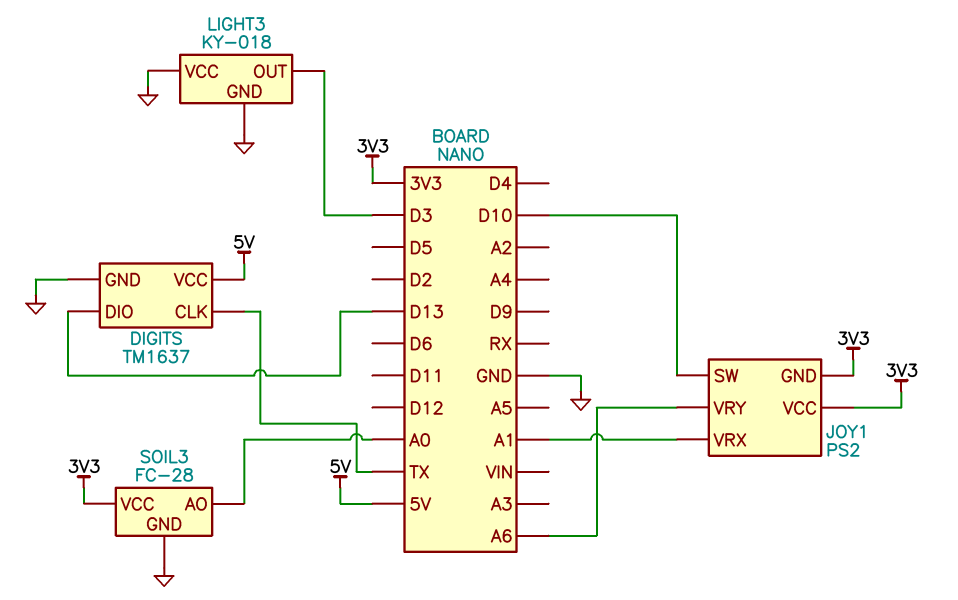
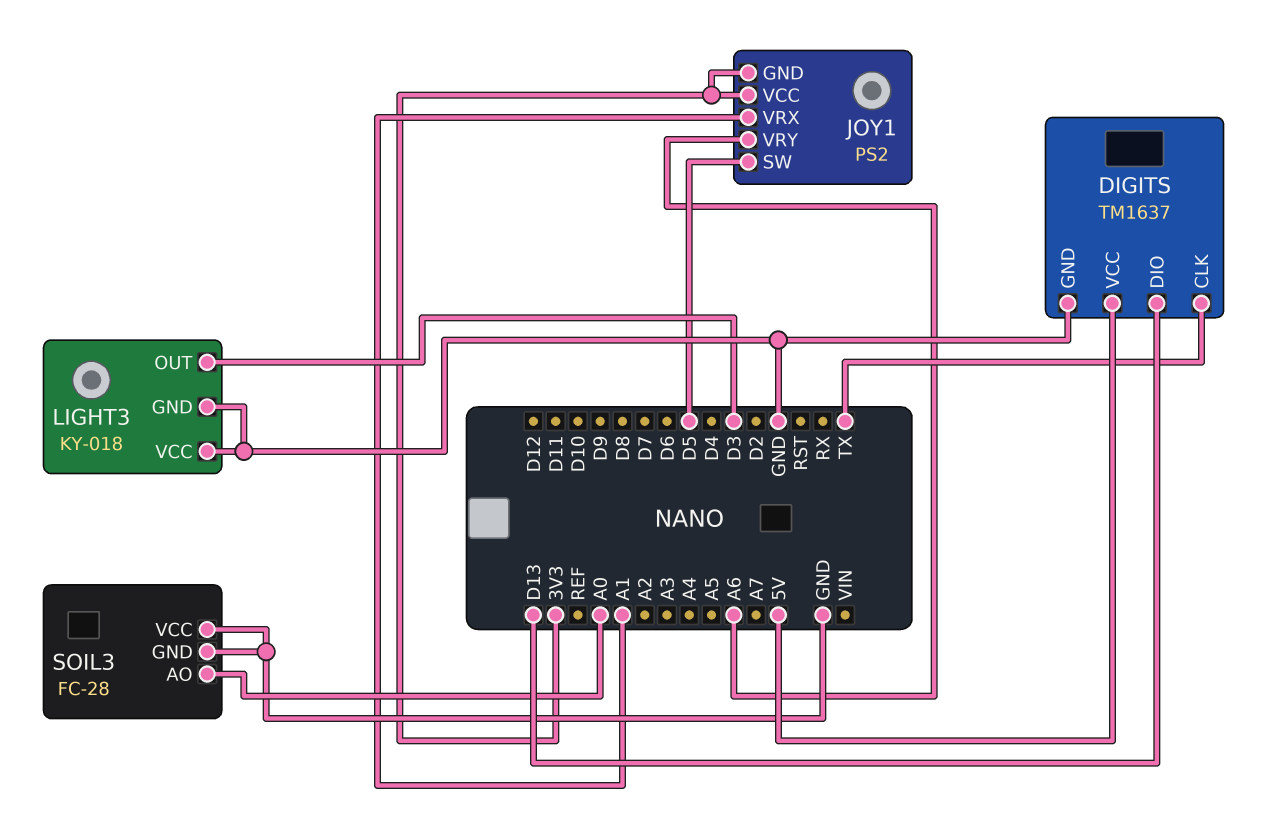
JOY1 pin SW: D10 -> D5
SOIL3 pin VCC: 3V3 -> GND

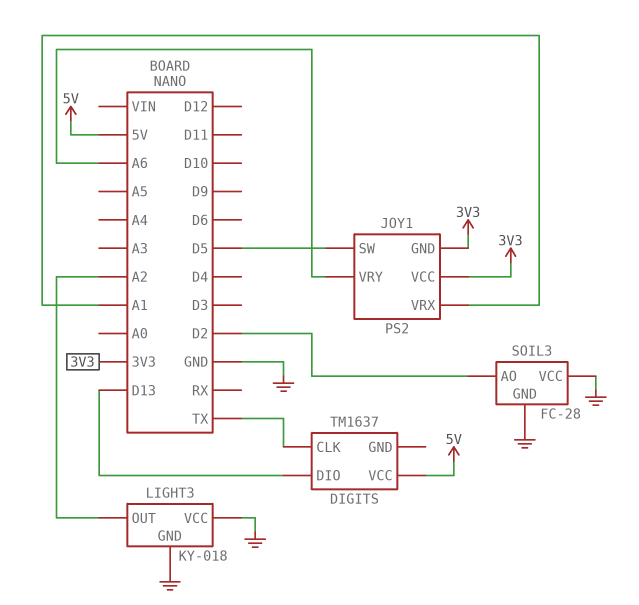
DIGITS pin GND: GND -> none
LIGHT3 pin OUT: D3 -> A2
SOIL3 pin AO: A0 -> D2

